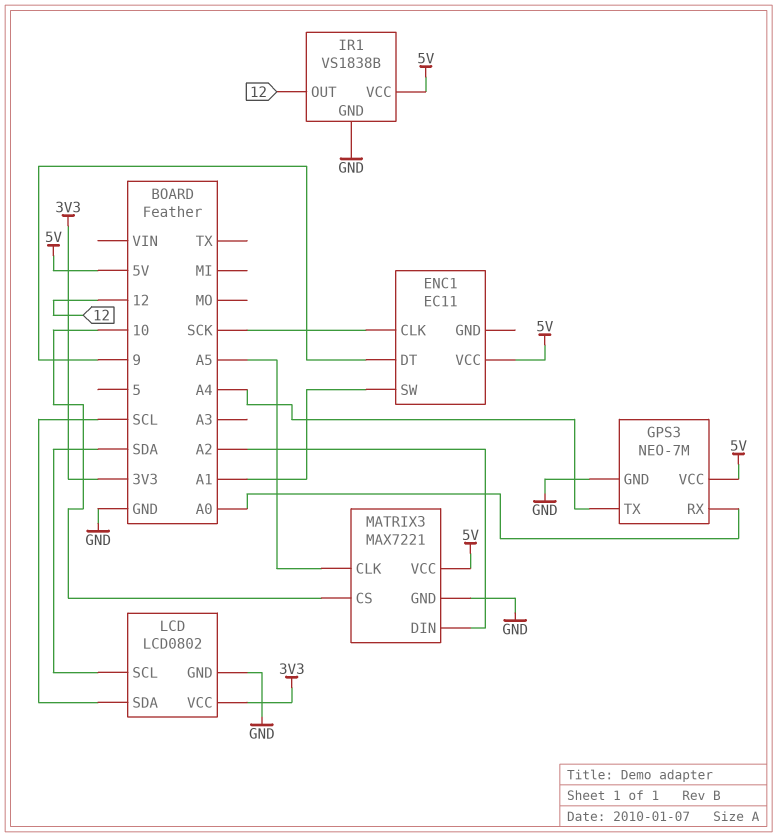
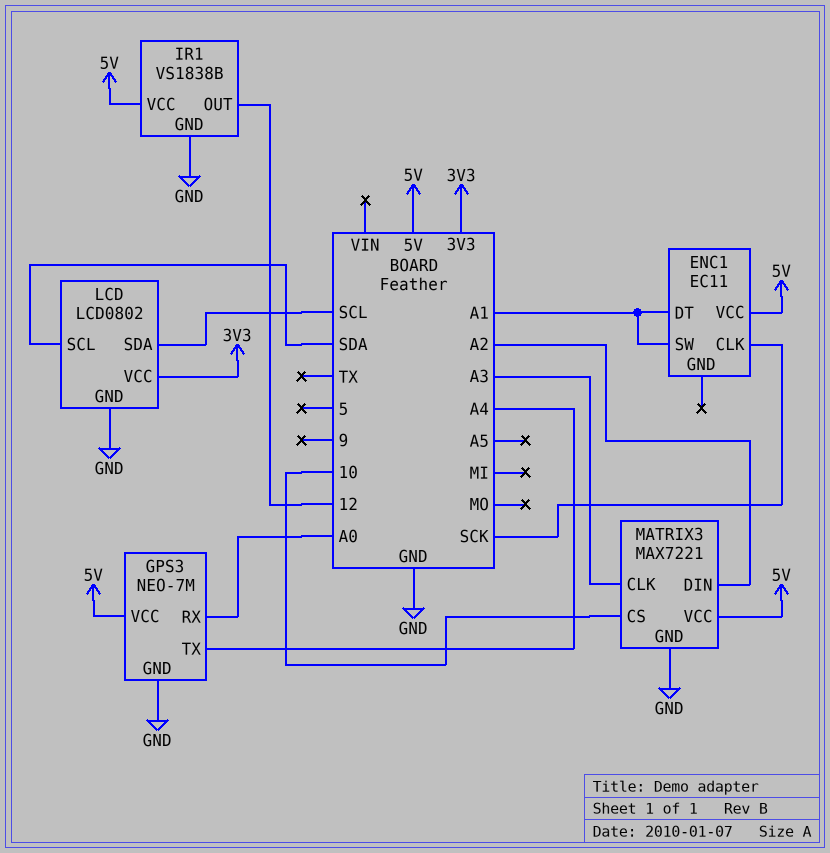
ENC1 pin DT: 9 -> A1
MATRIX3 pin CLK: A5 -> A3

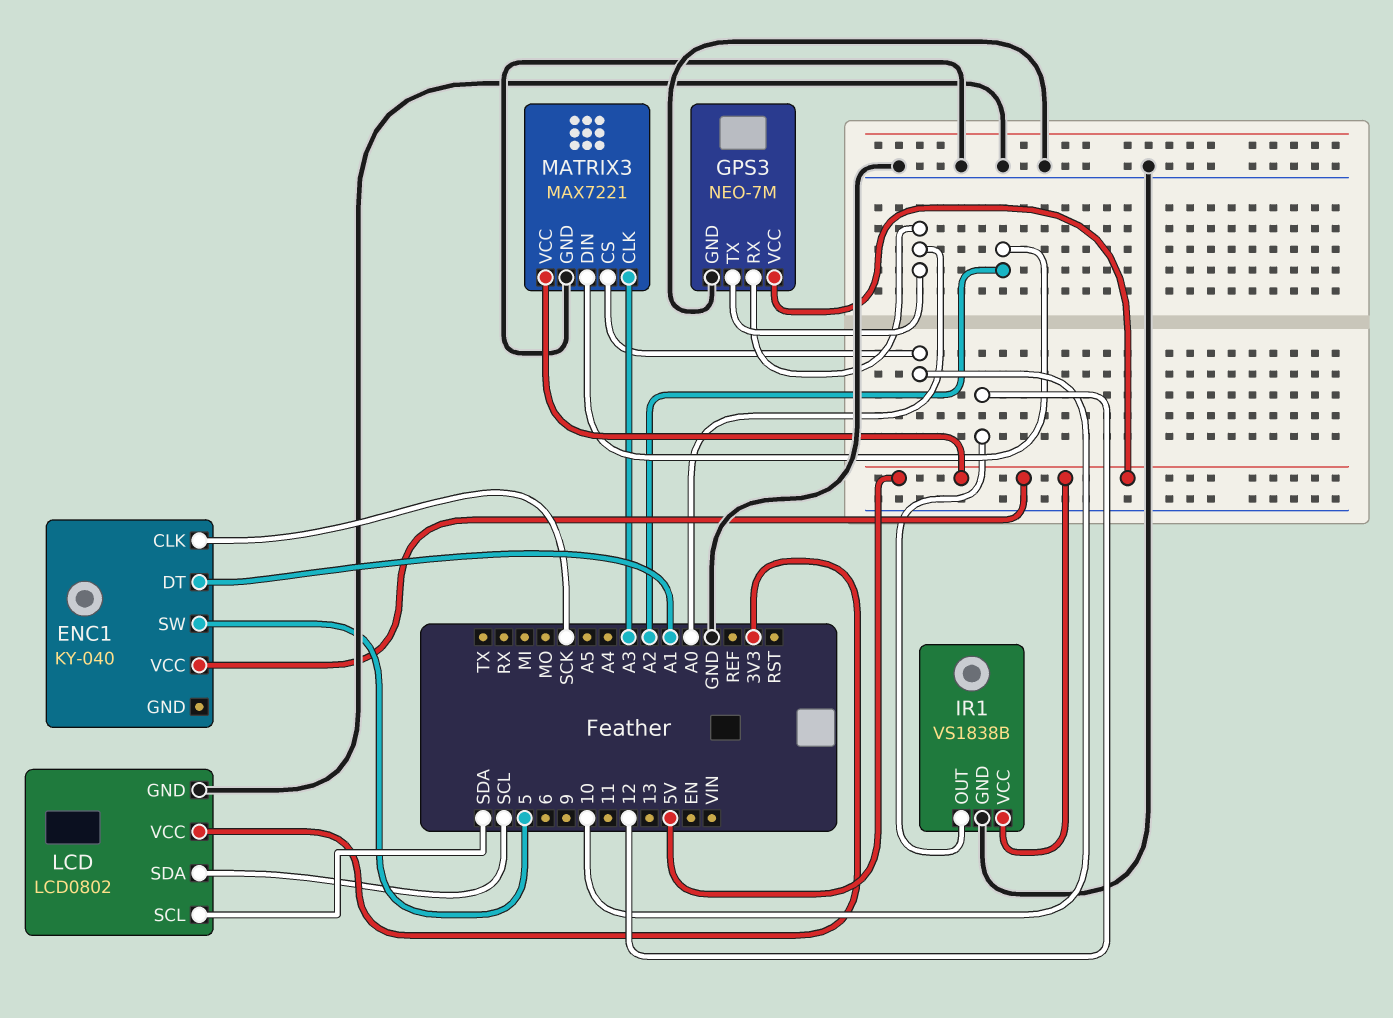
ENC1: EC11 -> KY-040
ENC1 pin SW: A1 -> 5
GPS3 pin TX: A4 -> A0

